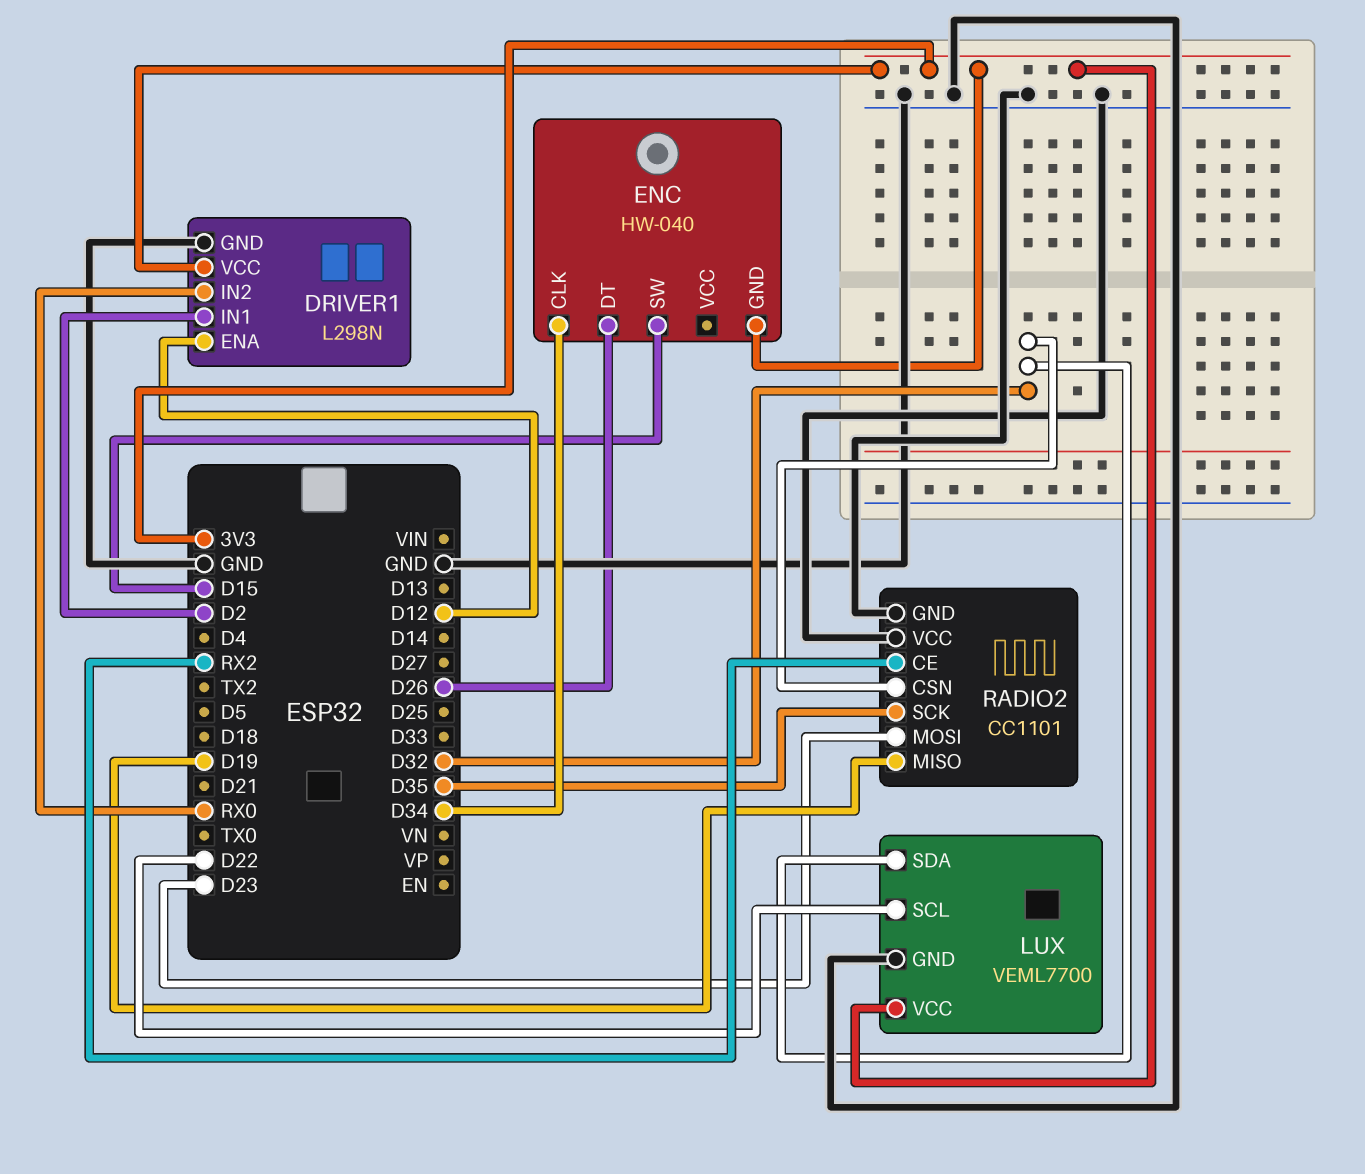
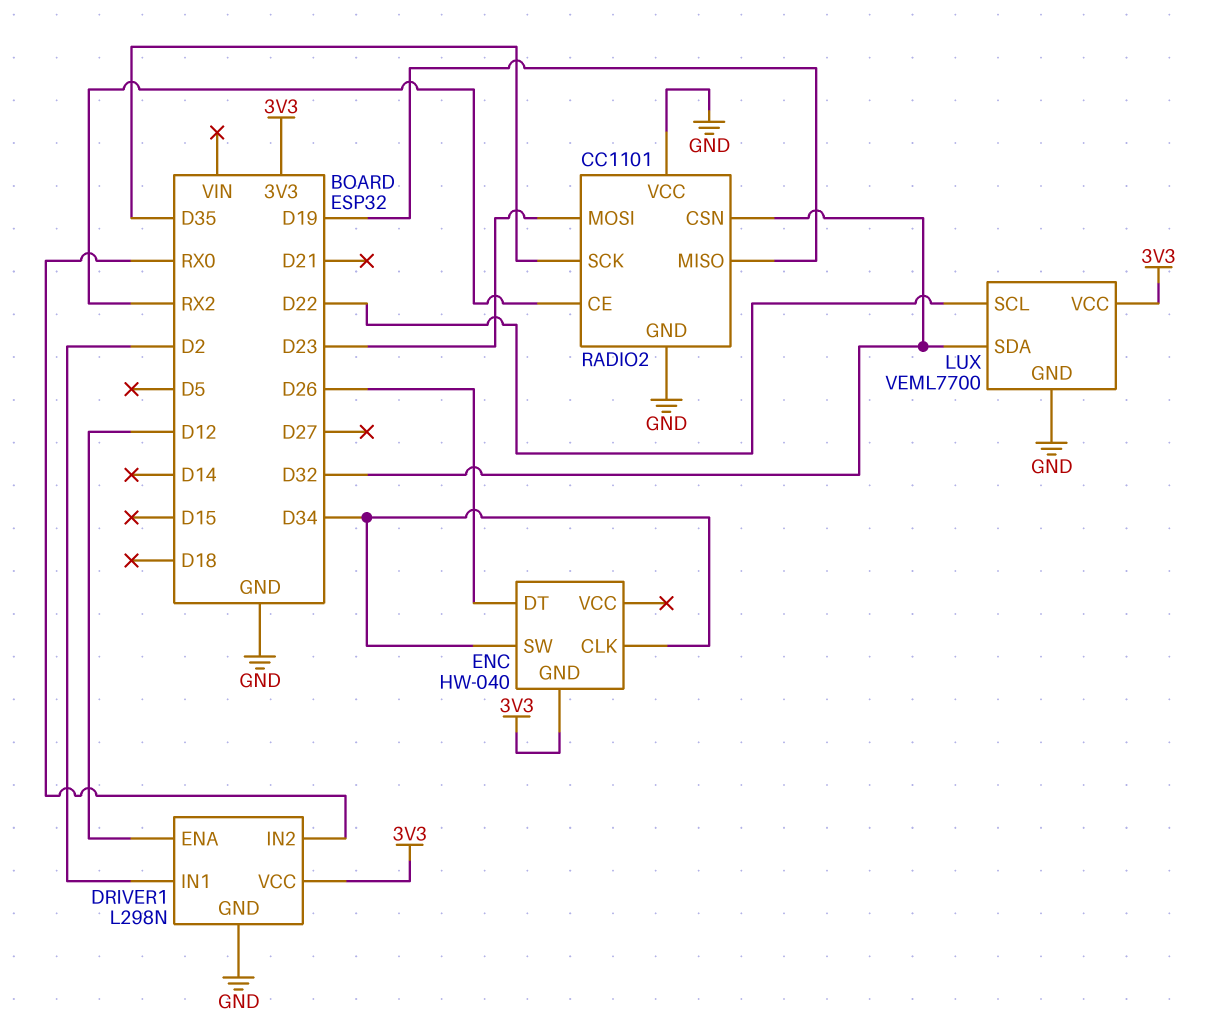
ENC pin SW: D15 -> D34

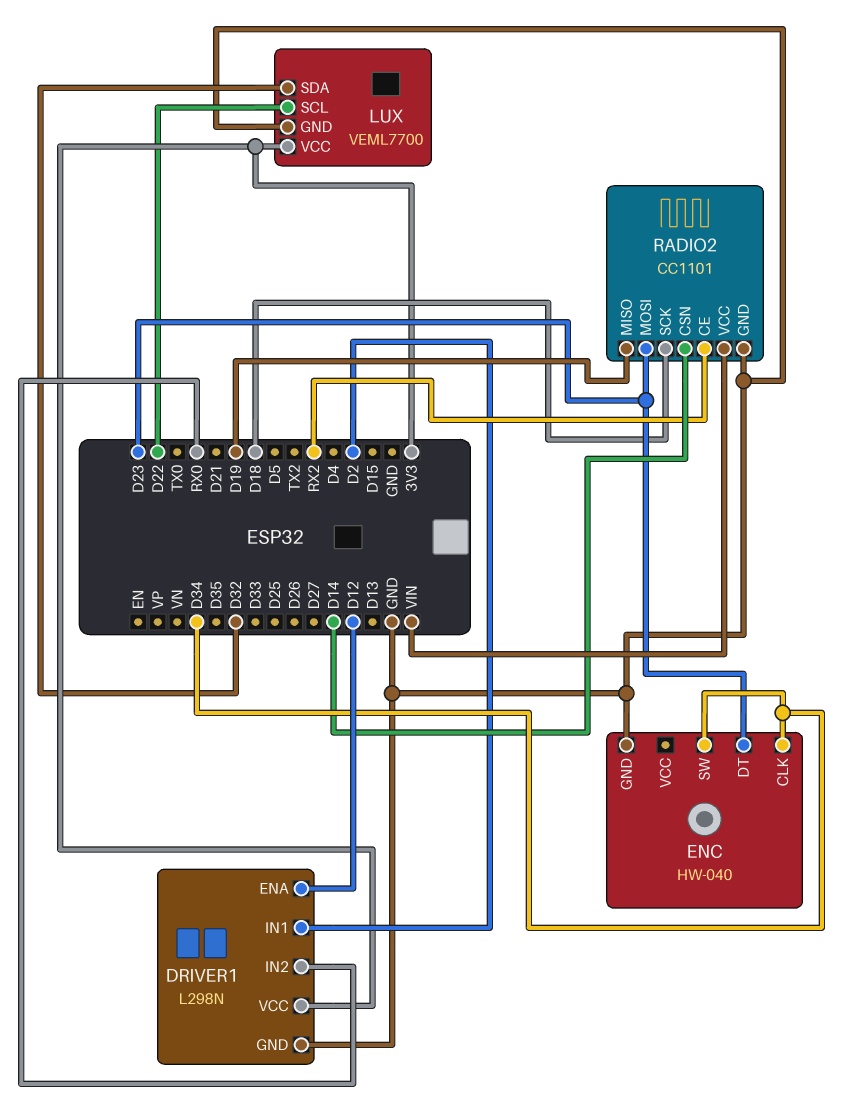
ENC pin DT: D26 -> D23
ENC pin GND: 3V3 -> GND
RADIO2 pin CSN: D32 -> D14
RADIO2 pin SCK: D35 -> D18
RADIO2 pin VCC: GND -> VIN

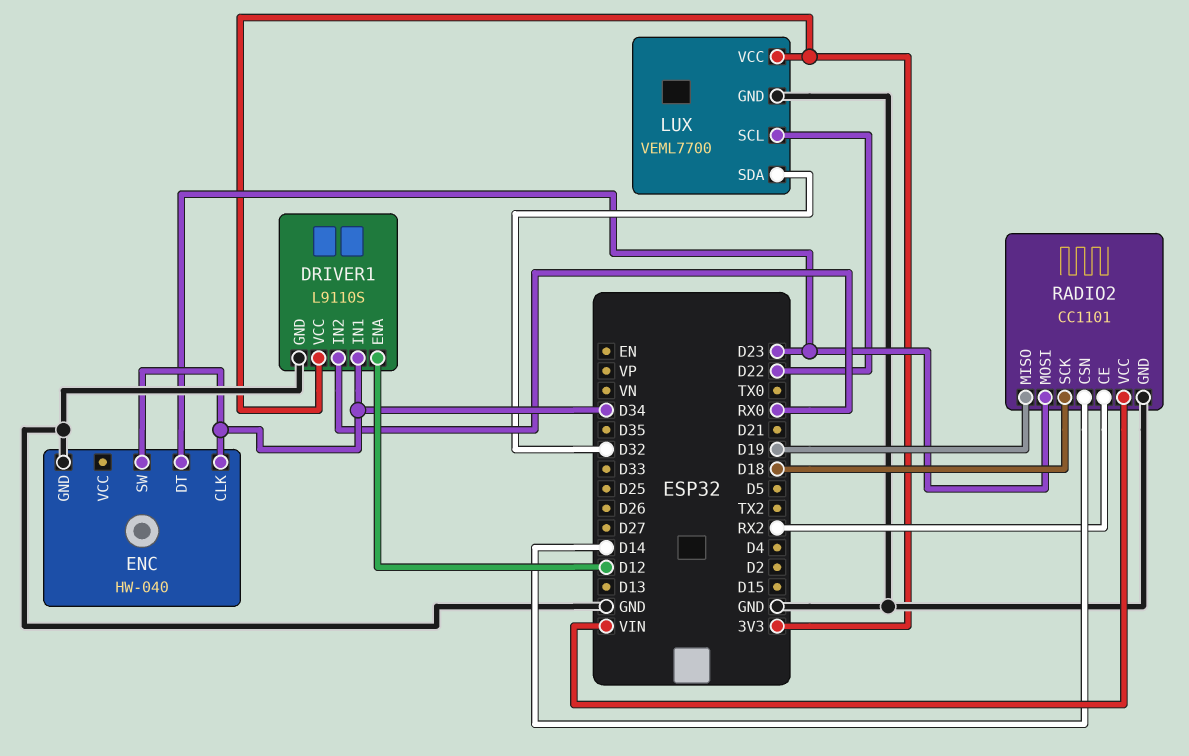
DRIVER1: L298N -> L9110S
DRIVER1 pin IN1: D2 -> D34

